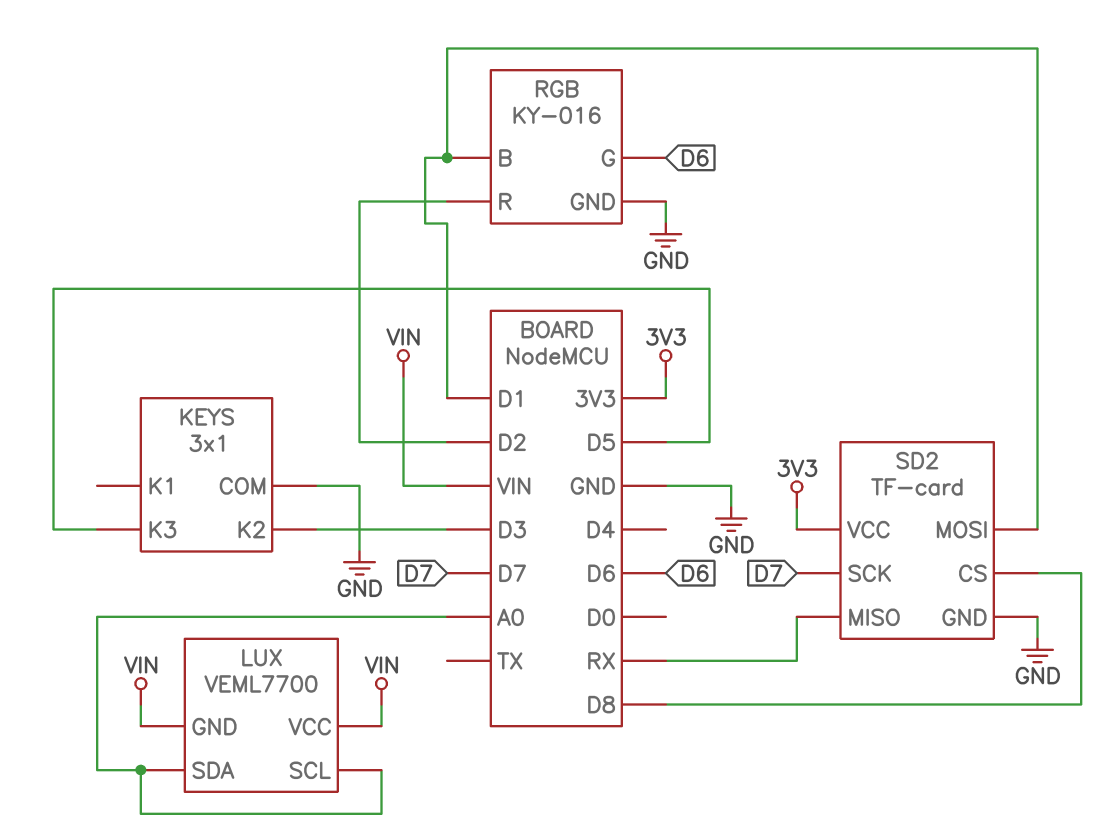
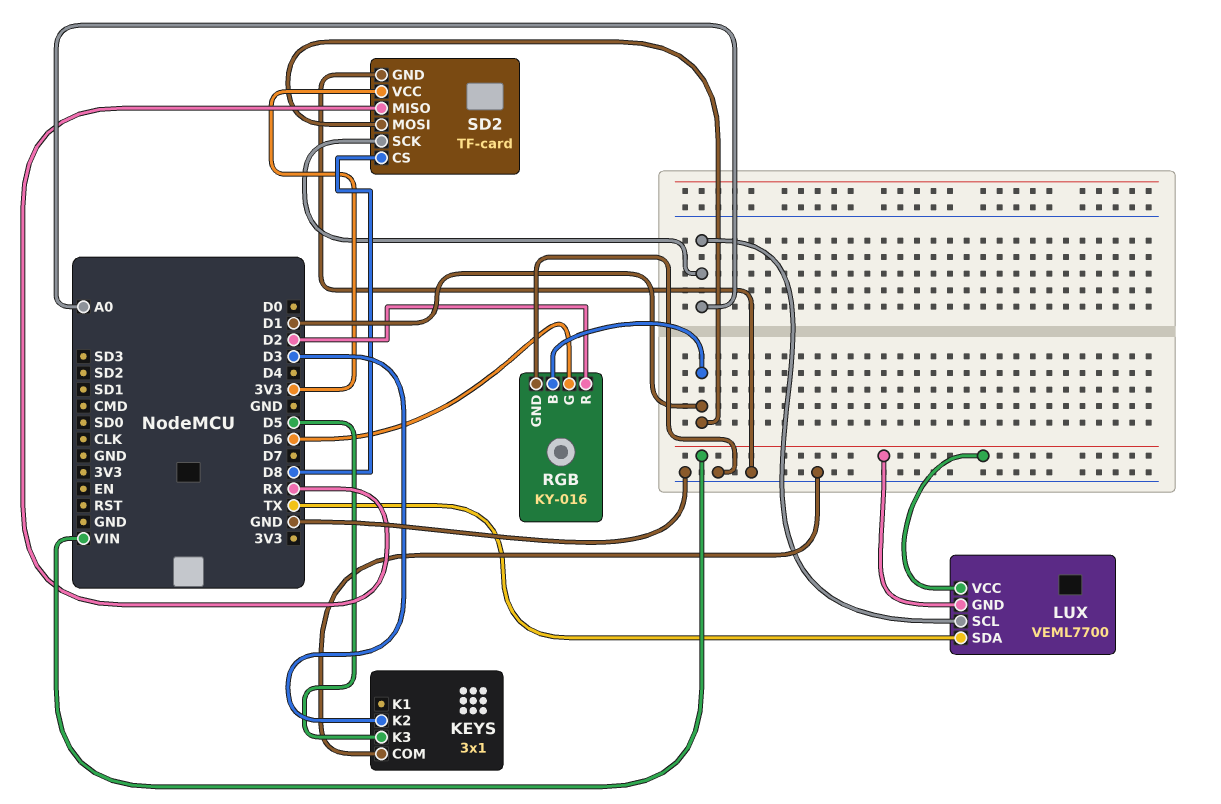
LUX pin SDA: A0 -> TX
SD2 pin SCK: D7 -> A0

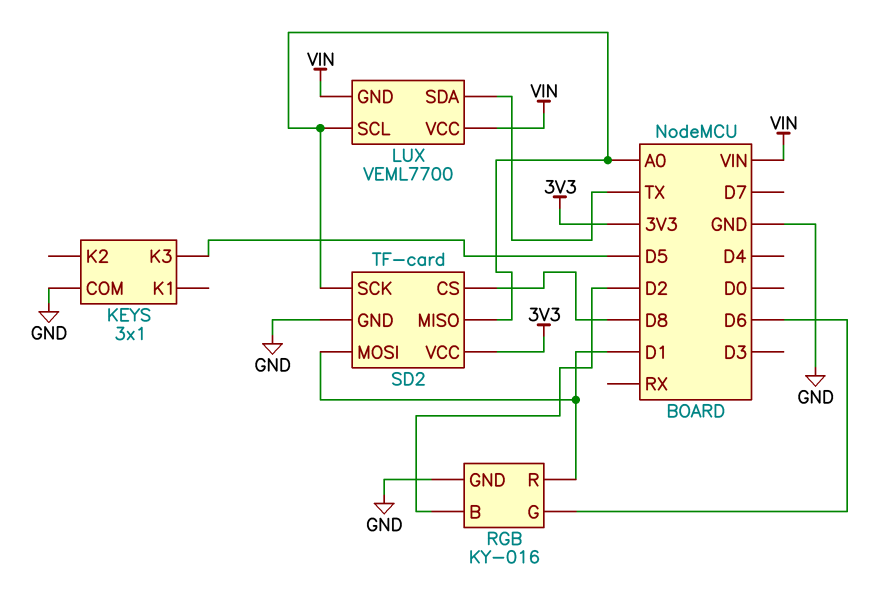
KEYS pin K2: D3 -> none
RGB pin B: D1 -> D2
RGB pin R: D2 -> D1
SD2 pin MISO: RX -> A0

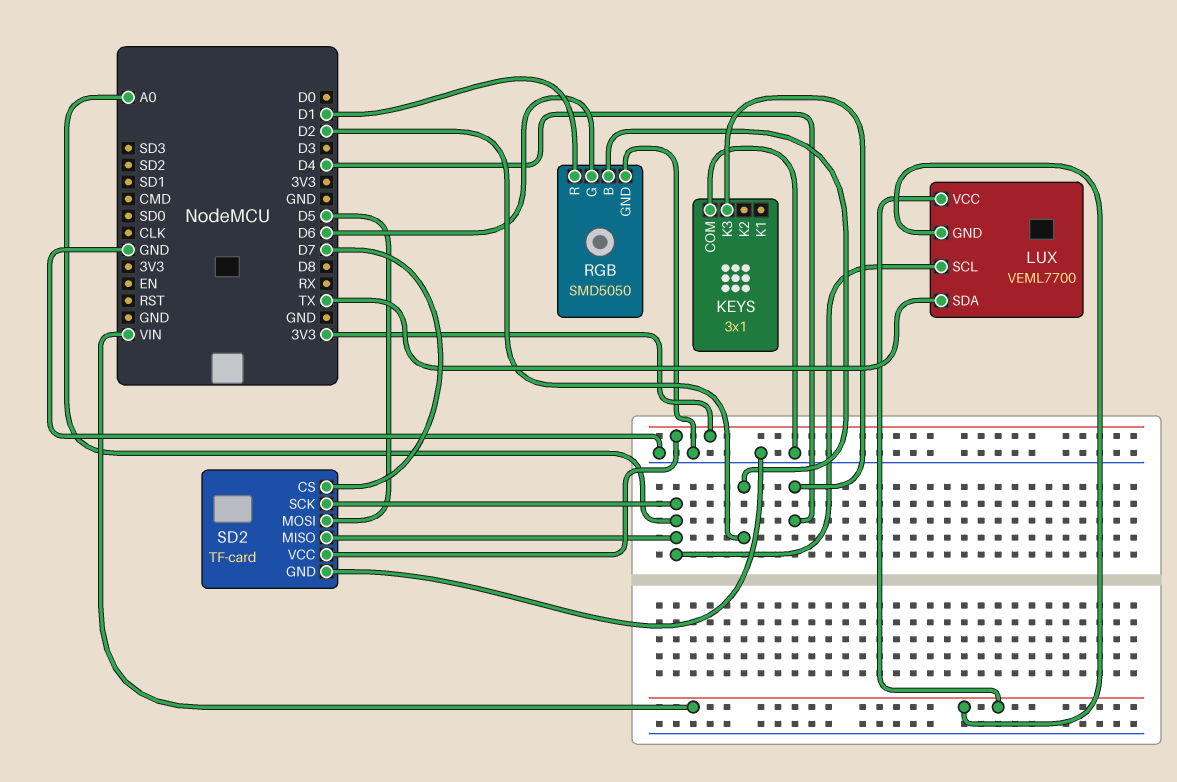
KEYS pin K3: D5 -> D4
RGB: KY-016 -> SMD5050
SD2 pin CS: D8 -> D7
SD2 pin MOSI: D1 -> D5

